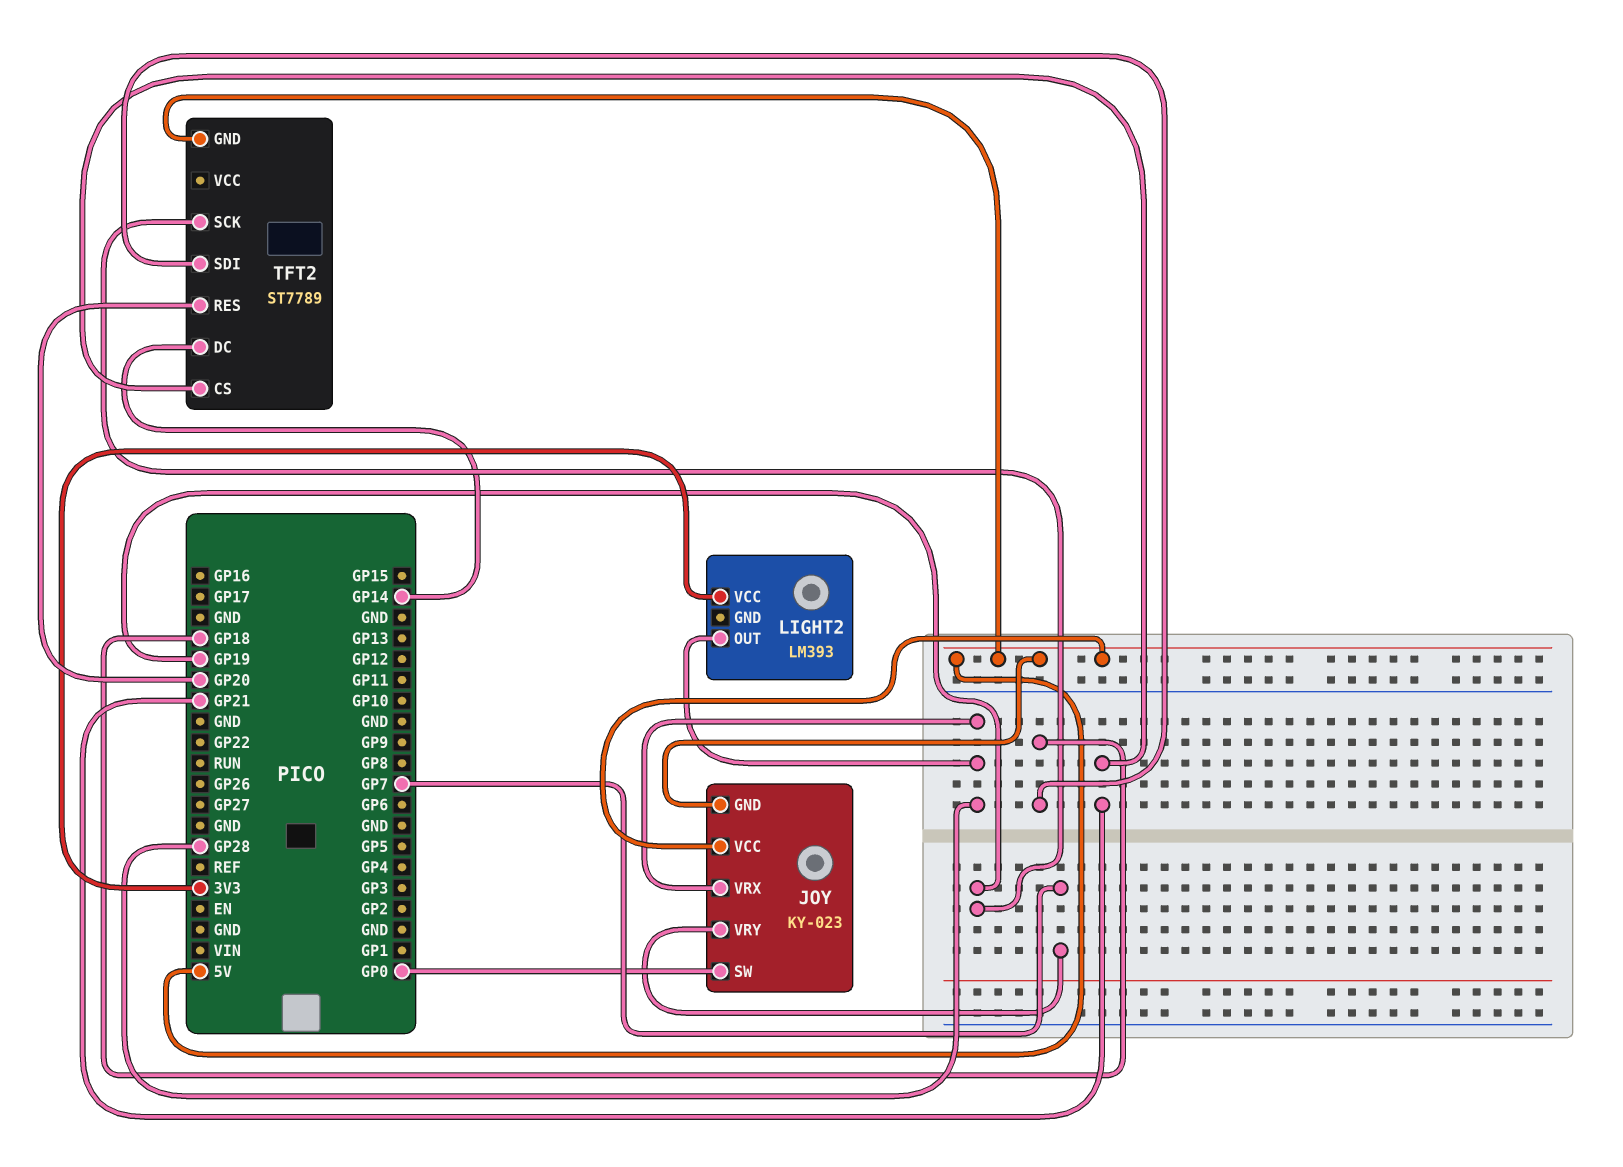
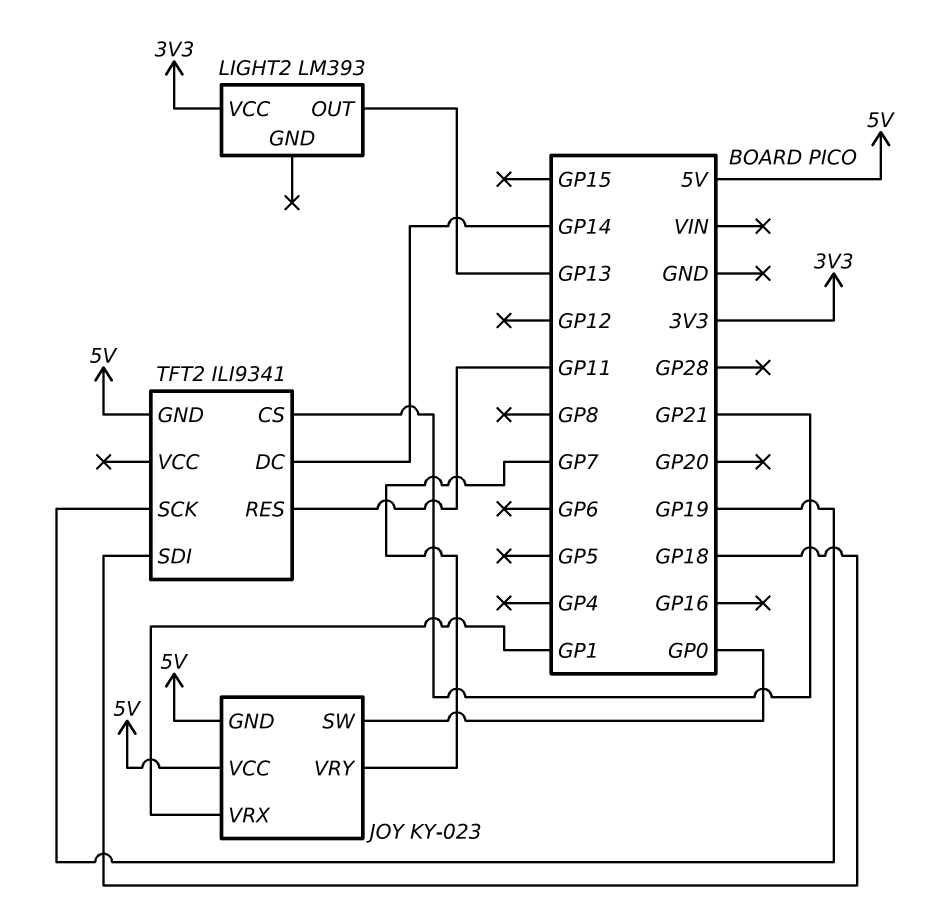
JOY pin VRX: GP28 -> GP1
LIGHT2 pin OUT: GP28 -> GP13
TFT2: ST7789 -> ILI9341
TFT2 pin RES: GP20 -> GP11

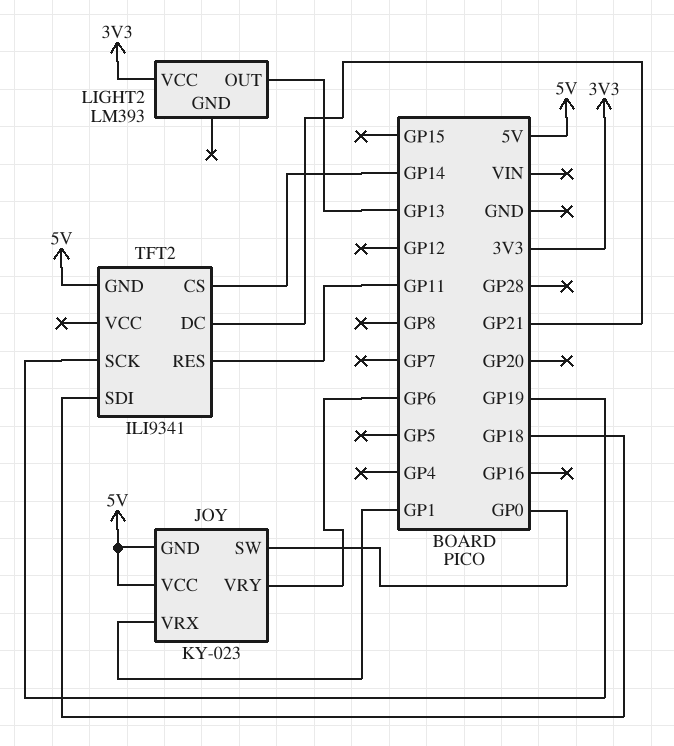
JOY pin VRY: GP7 -> GP6
TFT2 pin CS: GP21 -> GP14
TFT2 pin DC: GP14 -> GP21

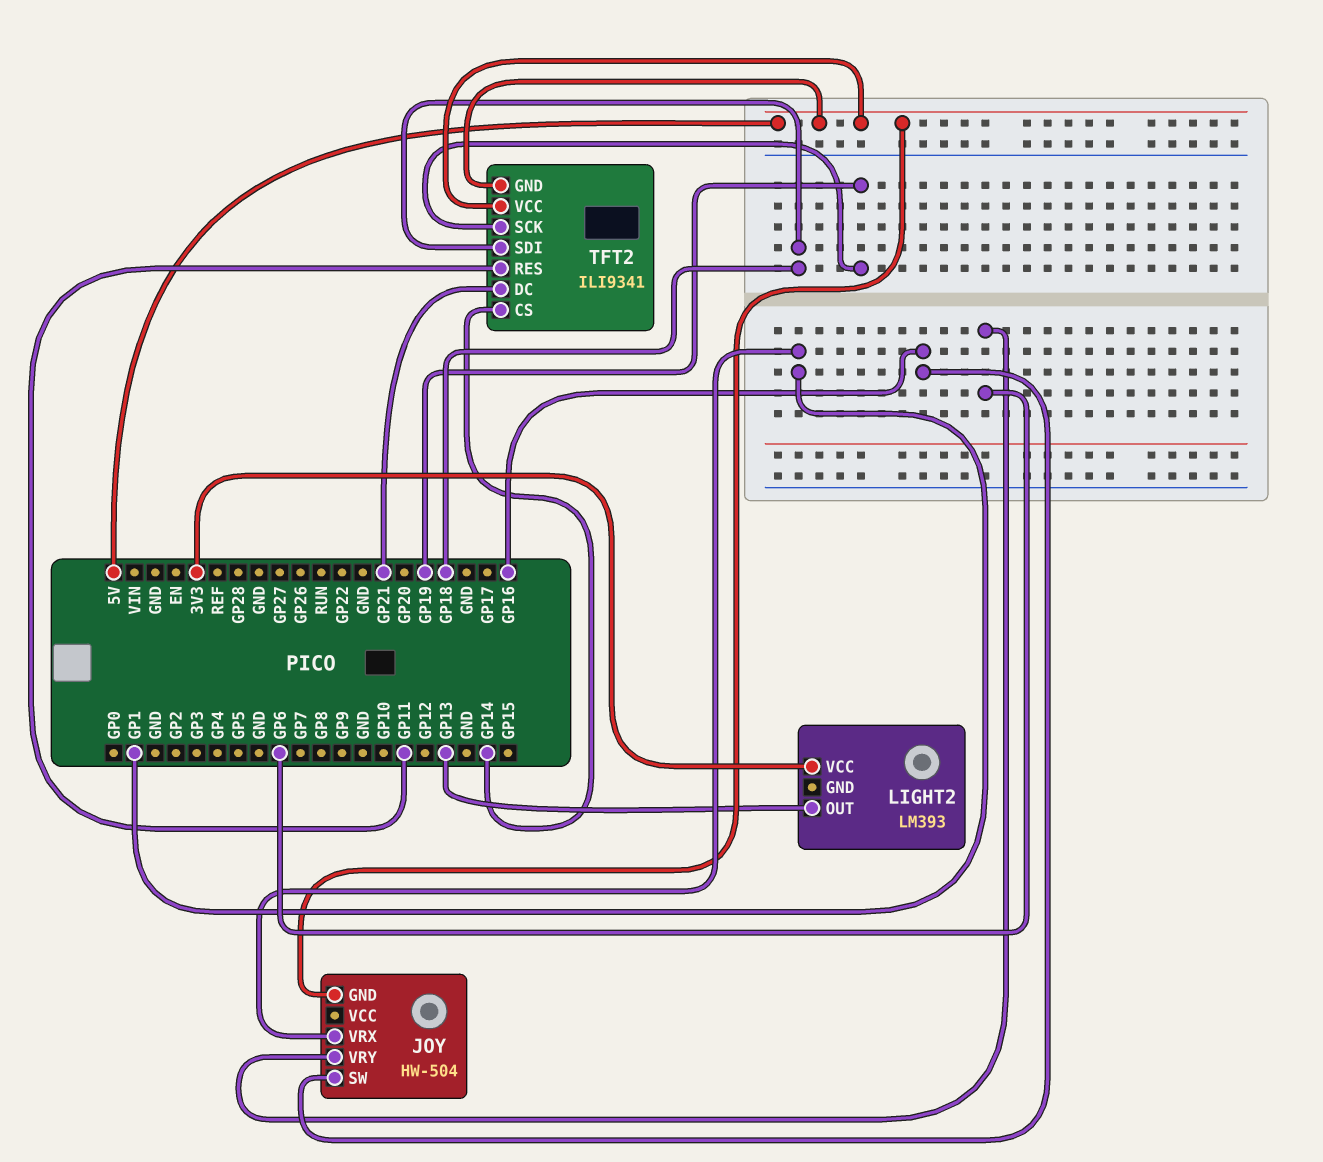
JOY: KY-023 -> HW-504
JOY pin SW: GP0 -> GP16
JOY pin VCC: 5V -> none
TFT2 pin VCC: none -> 5V

